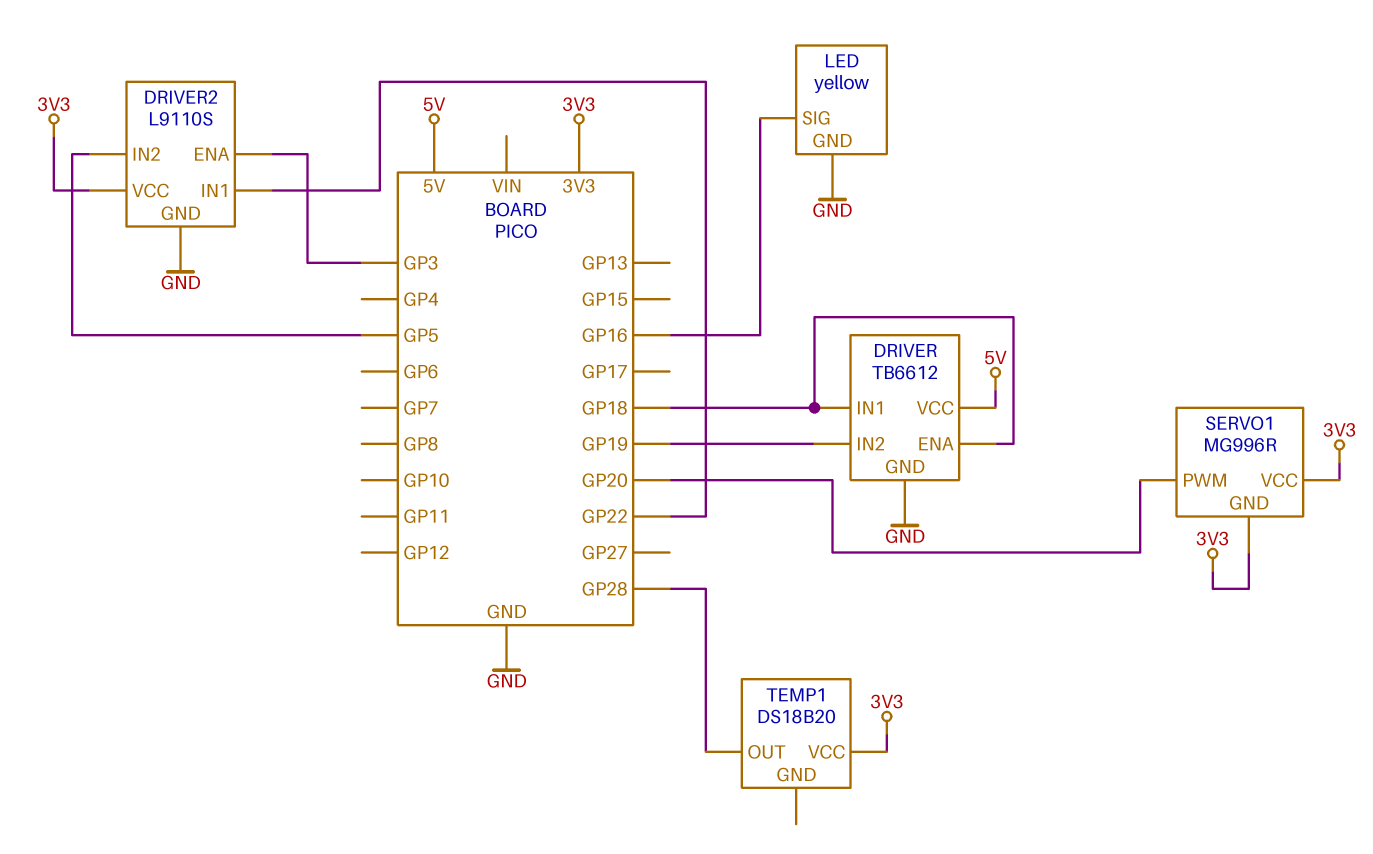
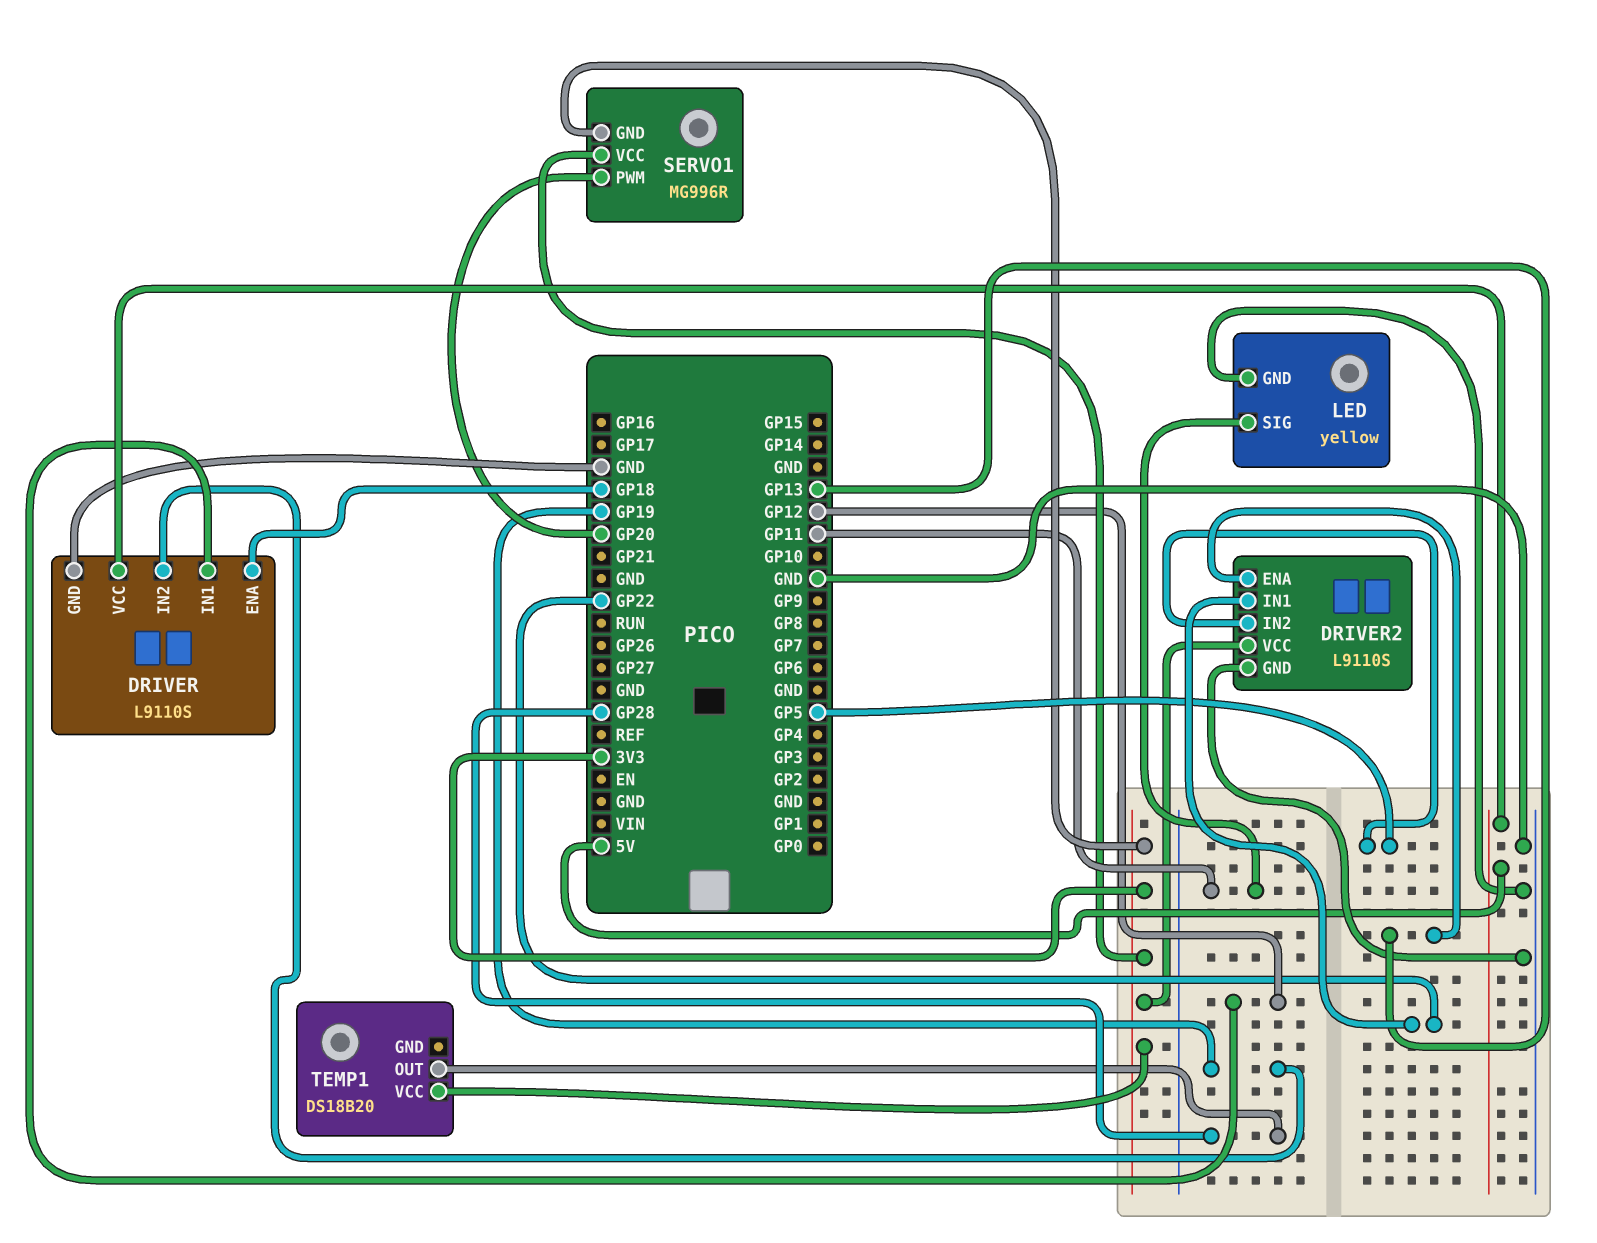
DRIVER: TB6612 -> L9110S
DRIVER pin IN1: GP18 -> GP12
DRIVER2 pin ENA: GP3 -> GP13
LED pin SIG: GP16 -> GP11

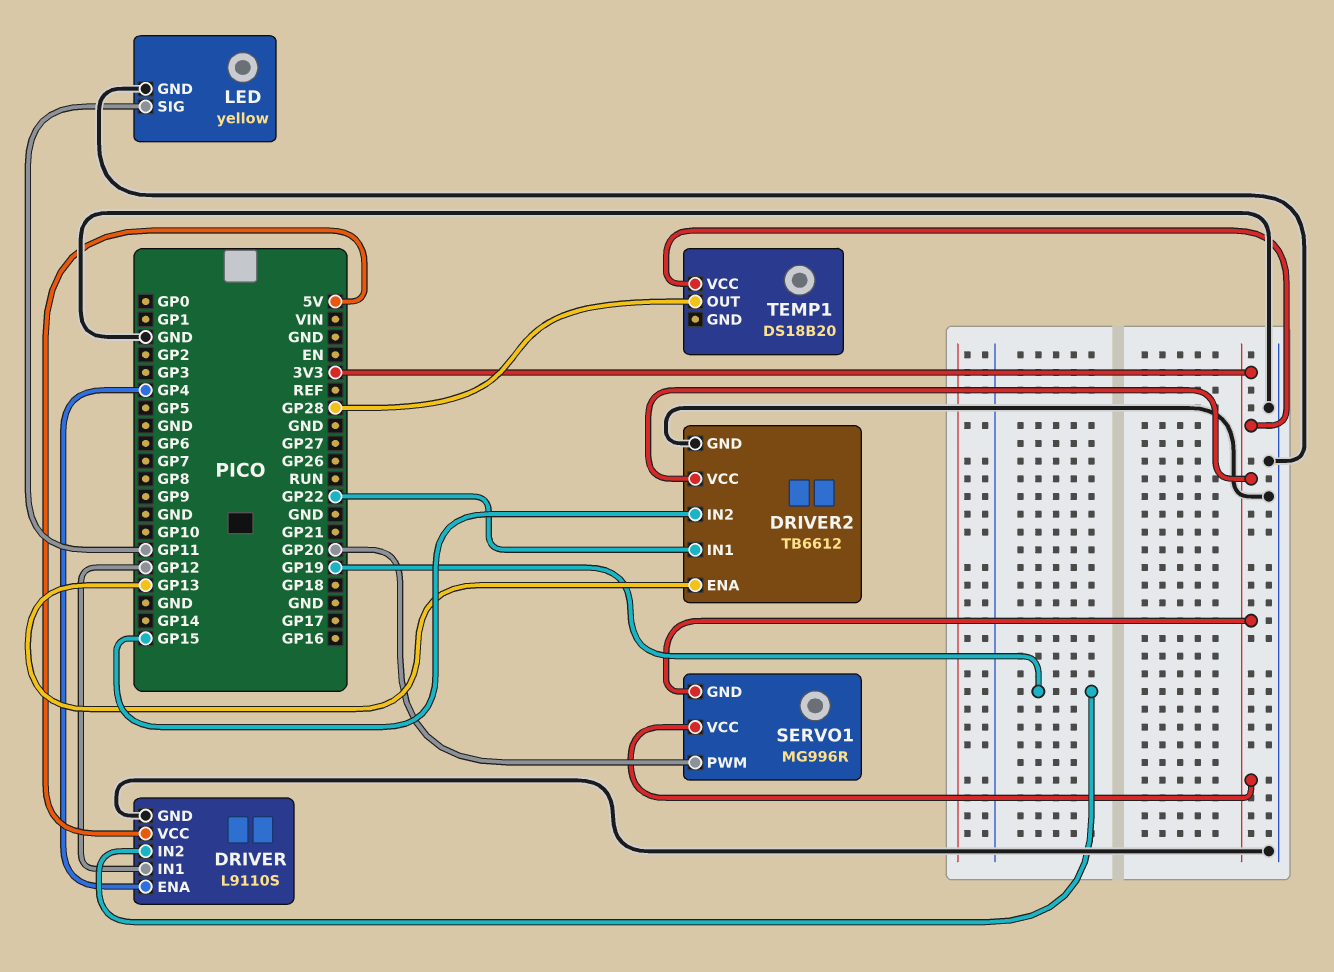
DRIVER pin ENA: GP18 -> GP4
DRIVER2: L9110S -> TB6612
DRIVER2 pin IN2: GP5 -> GP15

